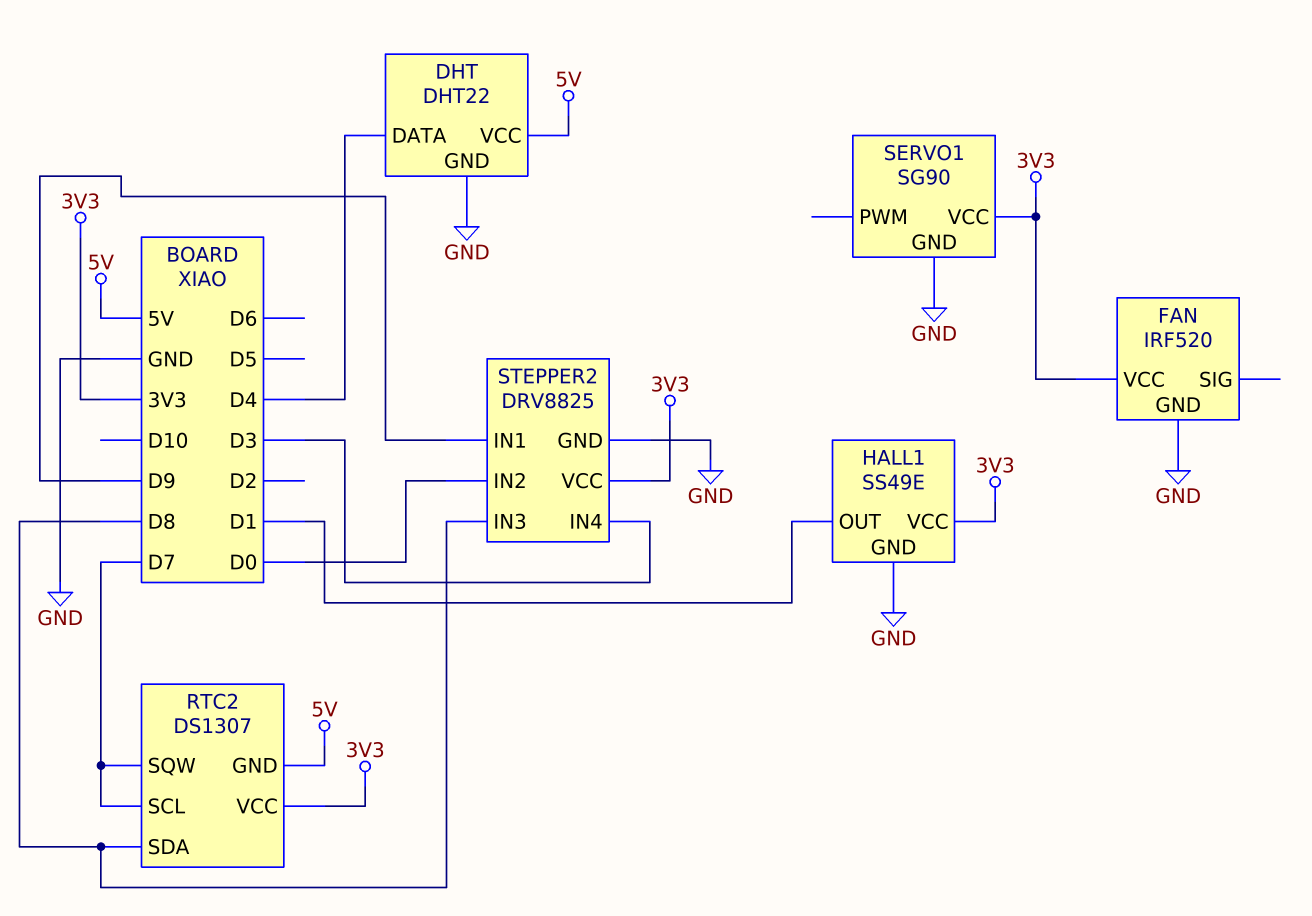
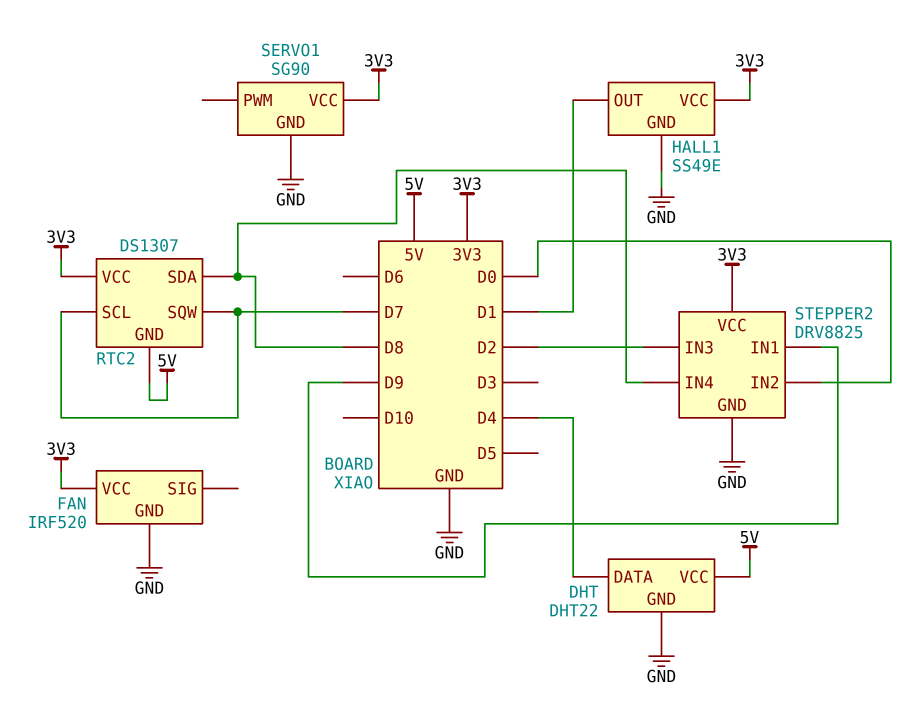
STEPPER2 pin IN3: D8 -> D2
STEPPER2 pin IN4: D3 -> D8

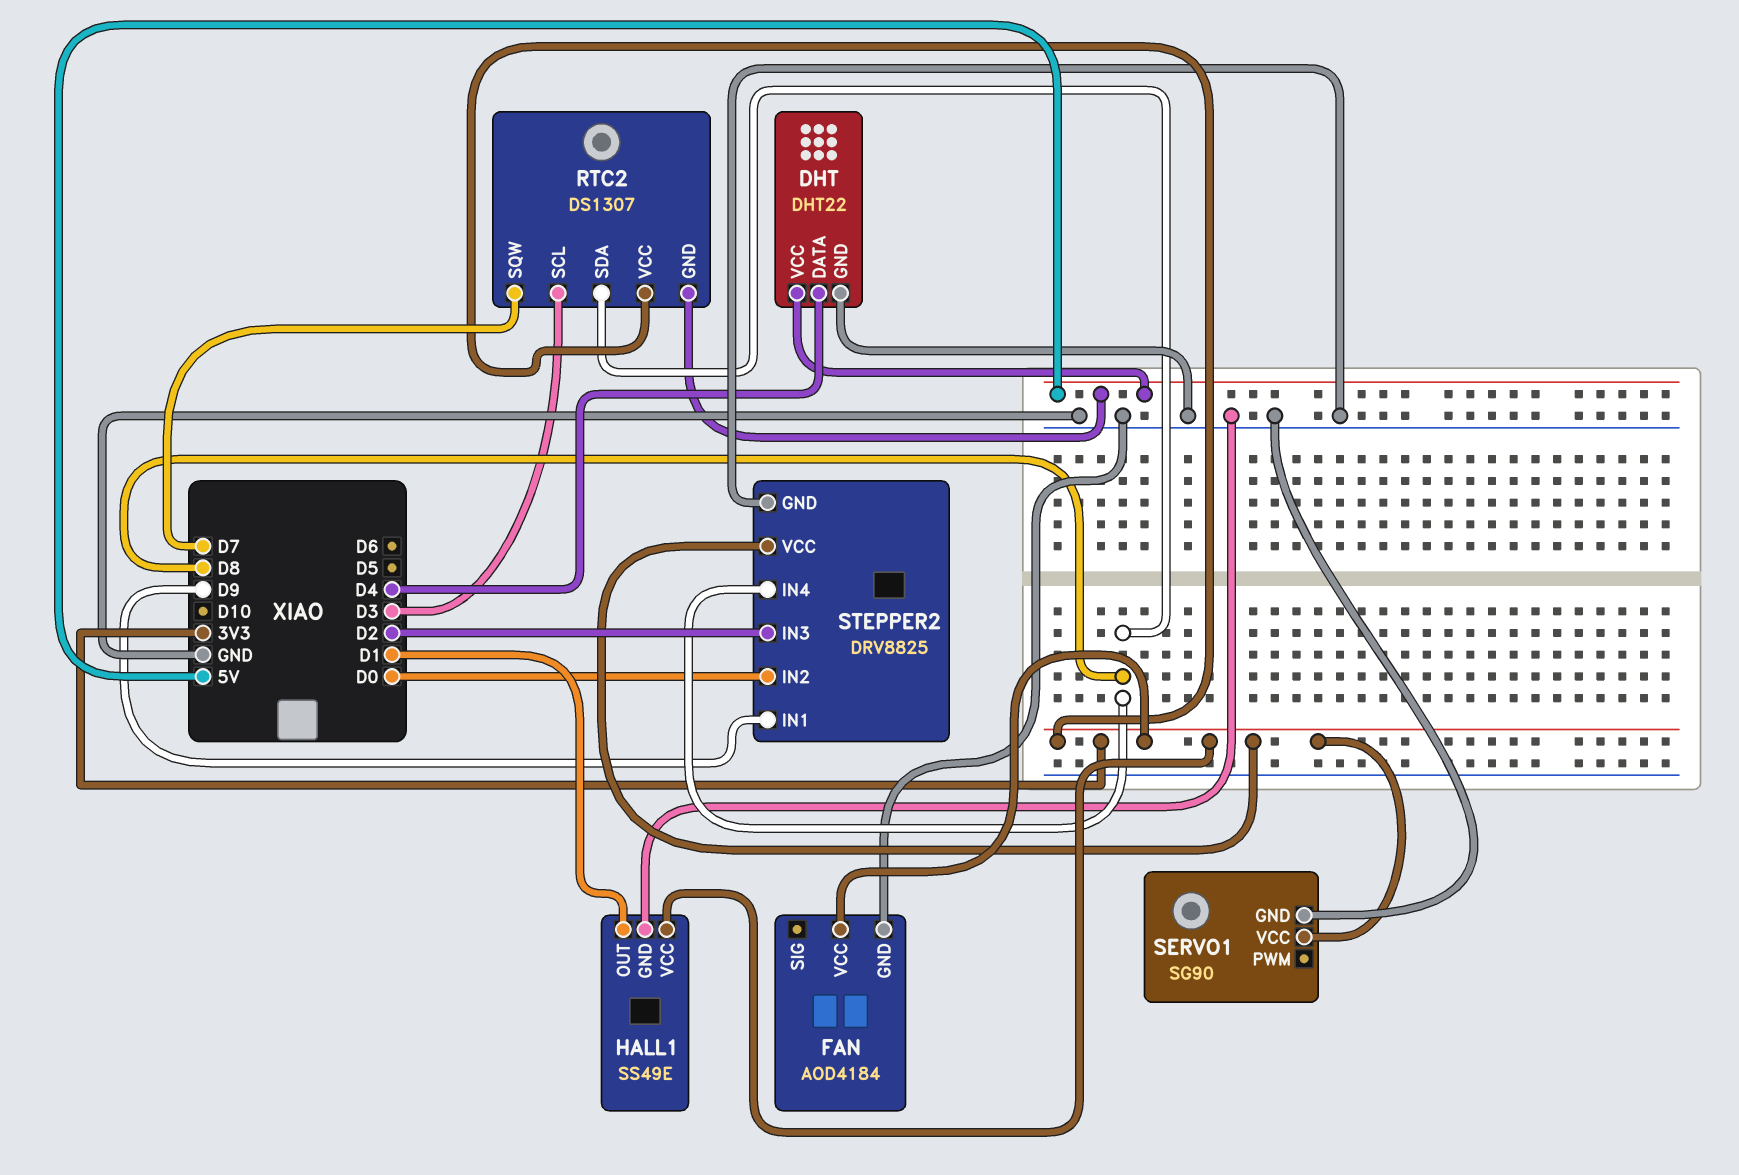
FAN: IRF520 -> AOD4184
RTC2 pin SCL: D7 -> D3

